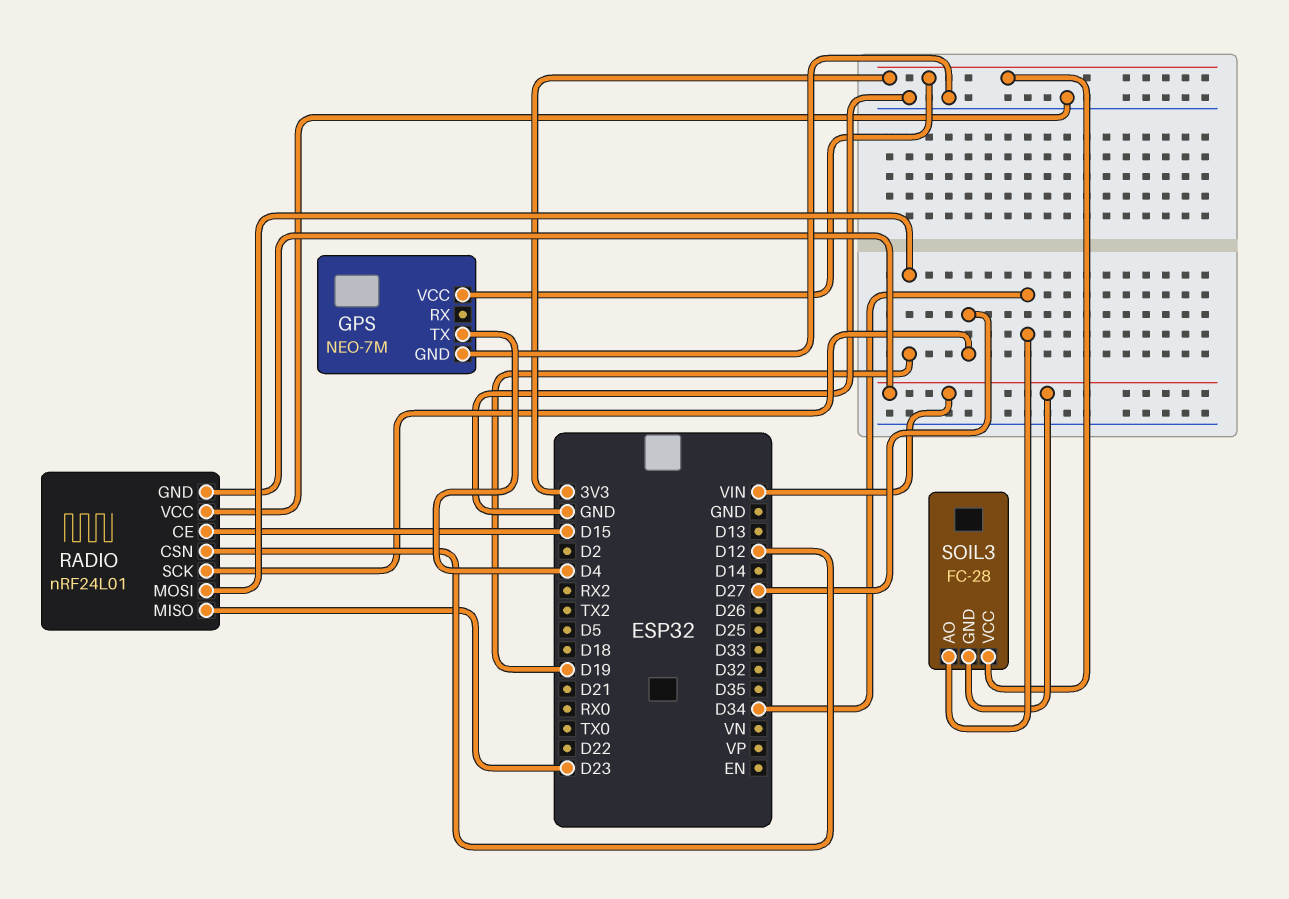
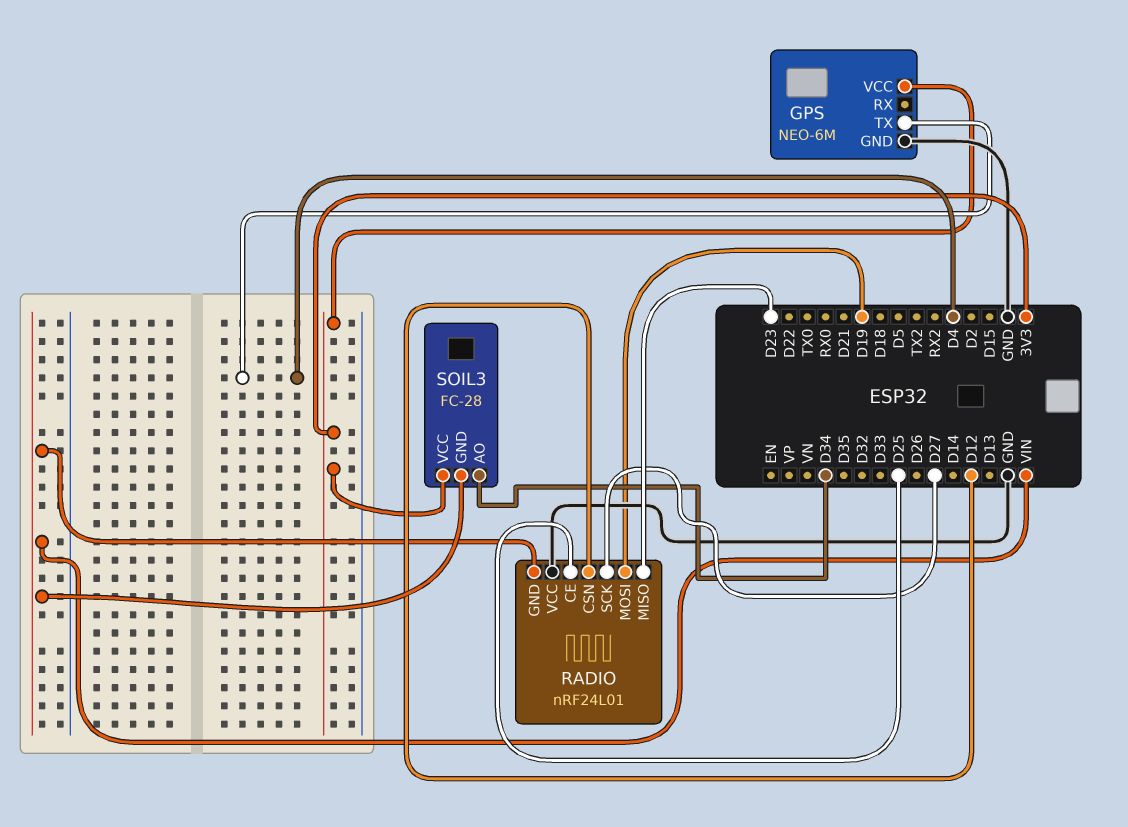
GPS: NEO-7M -> NEO-6M
RADIO pin CE: D15 -> D25

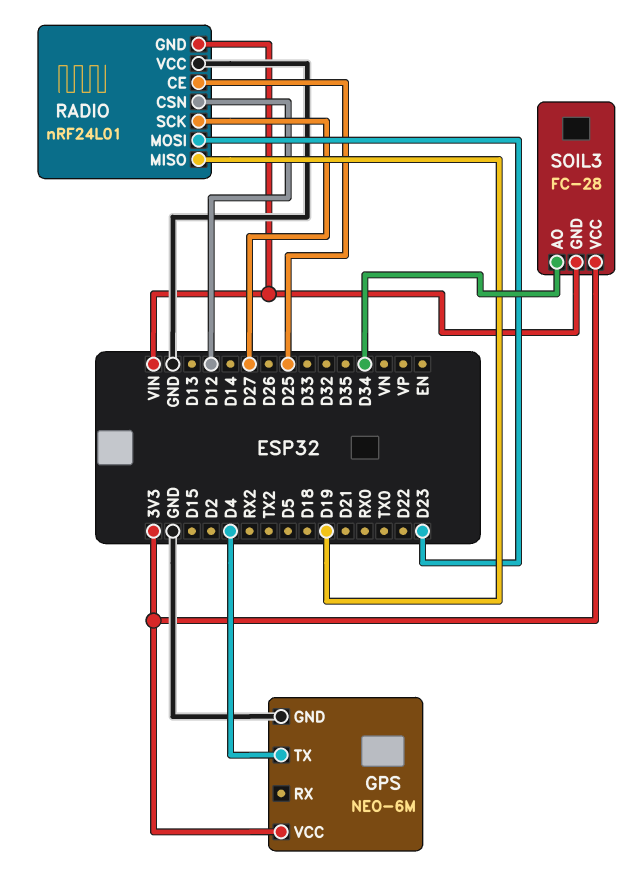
RADIO pin MISO: D23 -> D19
RADIO pin MOSI: D19 -> D23

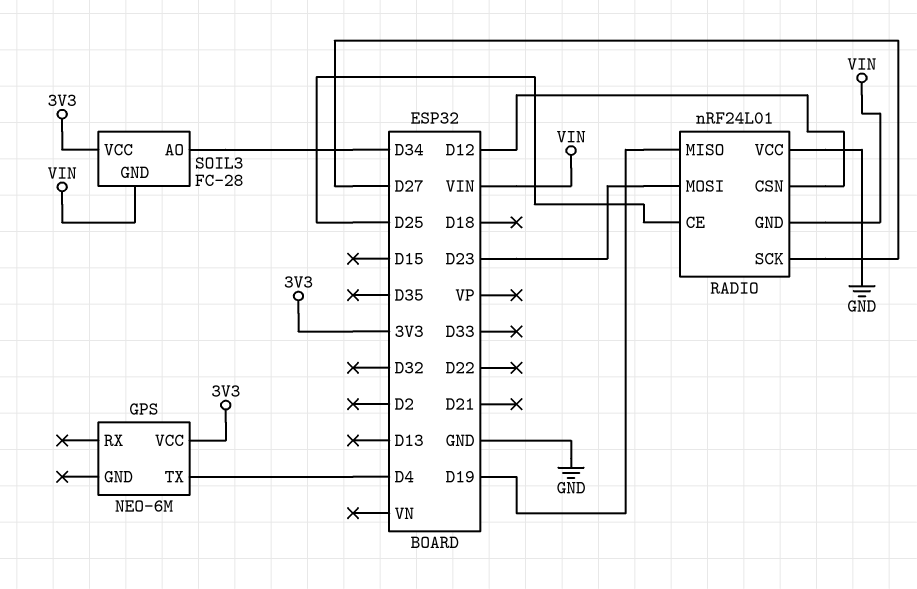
GPS pin GND: GND -> none

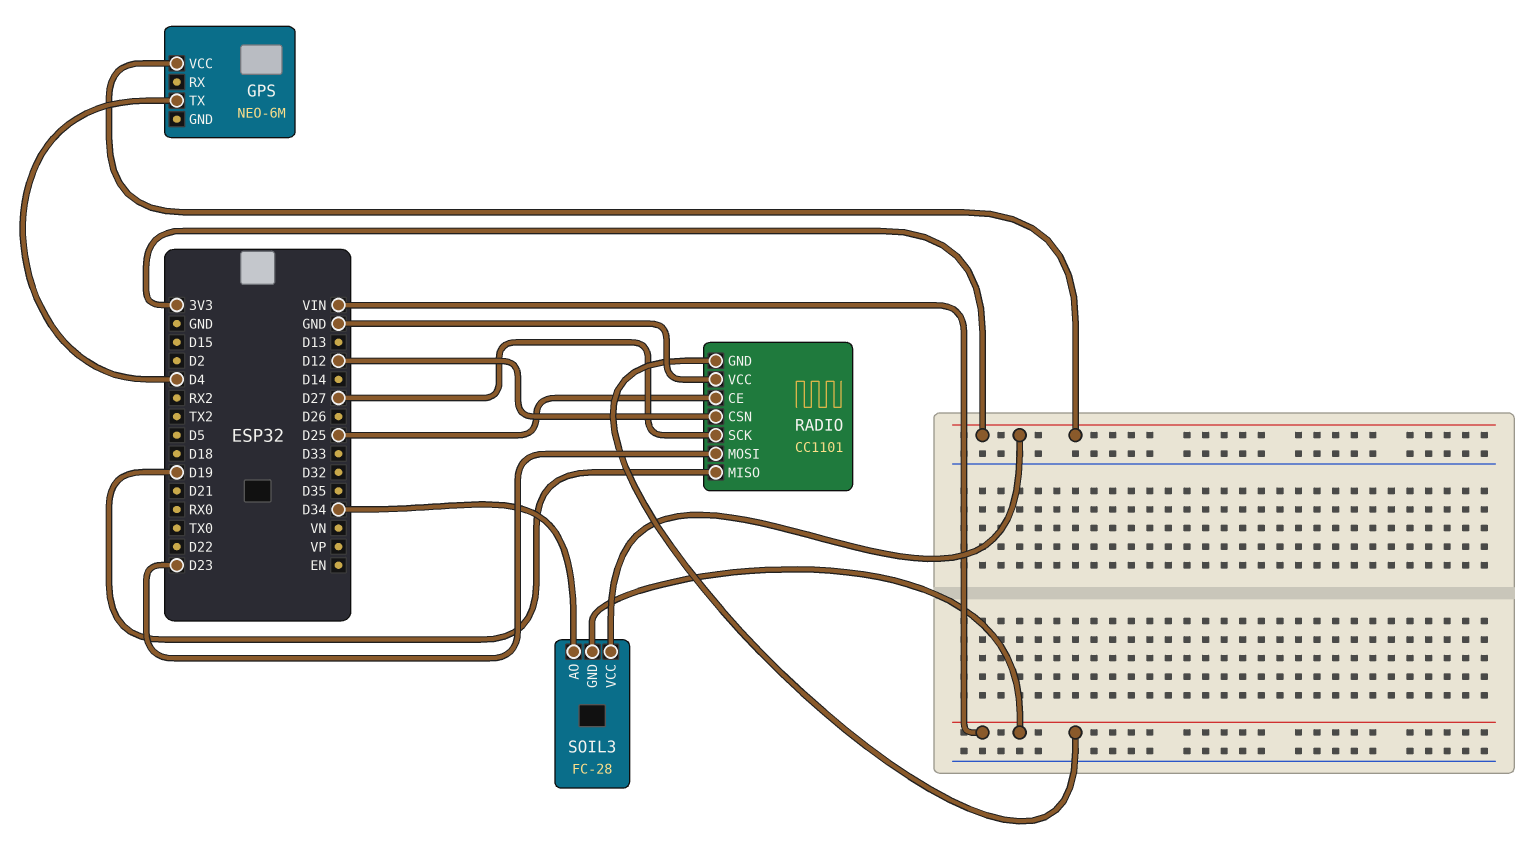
RADIO: nRF24L01 -> CC1101

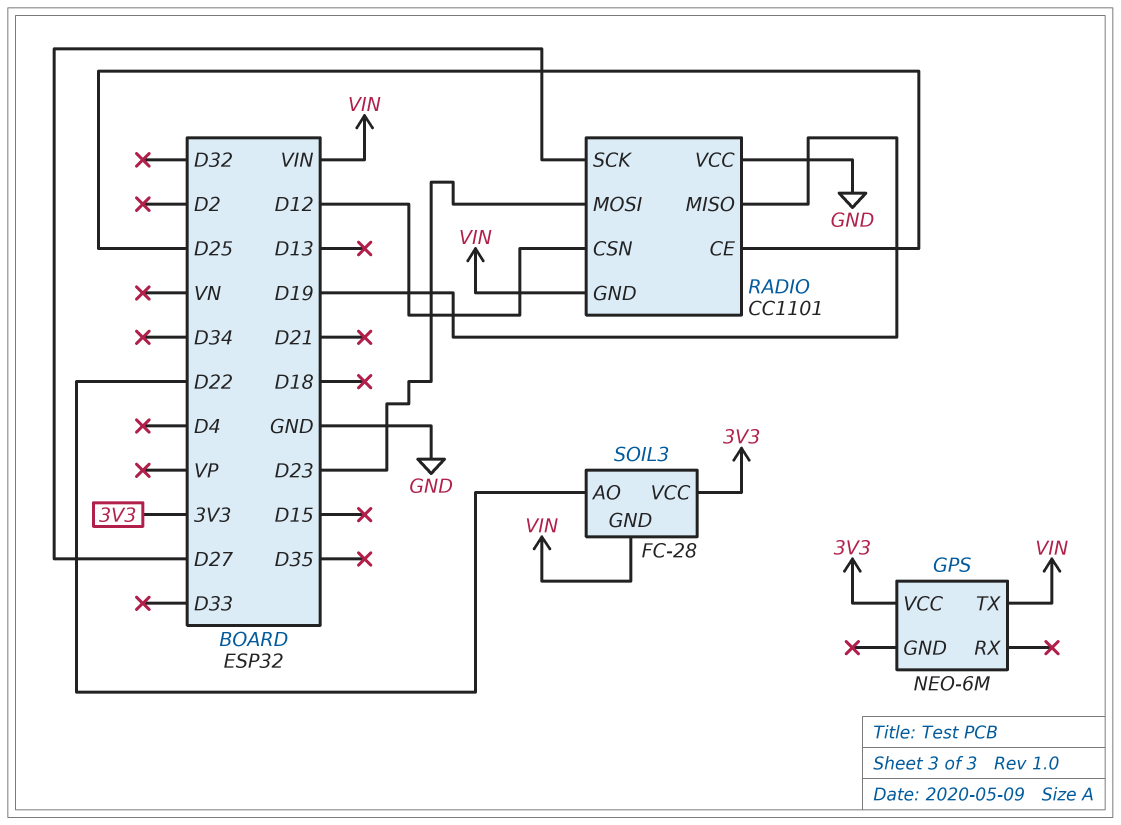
GPS pin TX: D4 -> VIN
SOIL3 pin AO: D34 -> D22

